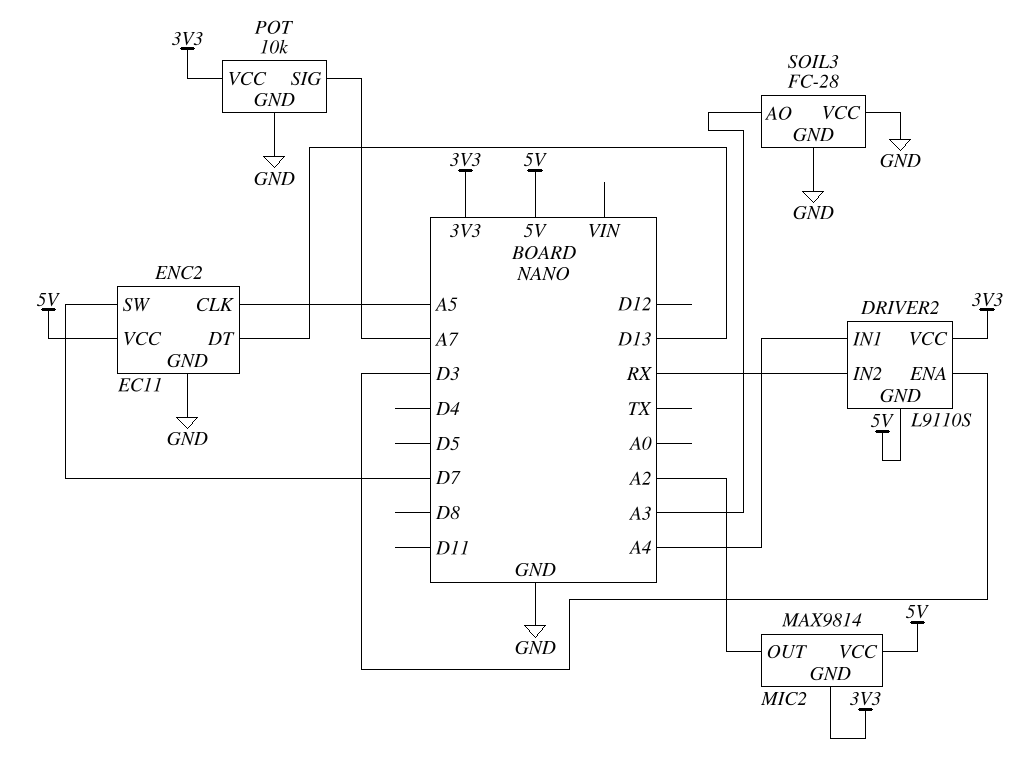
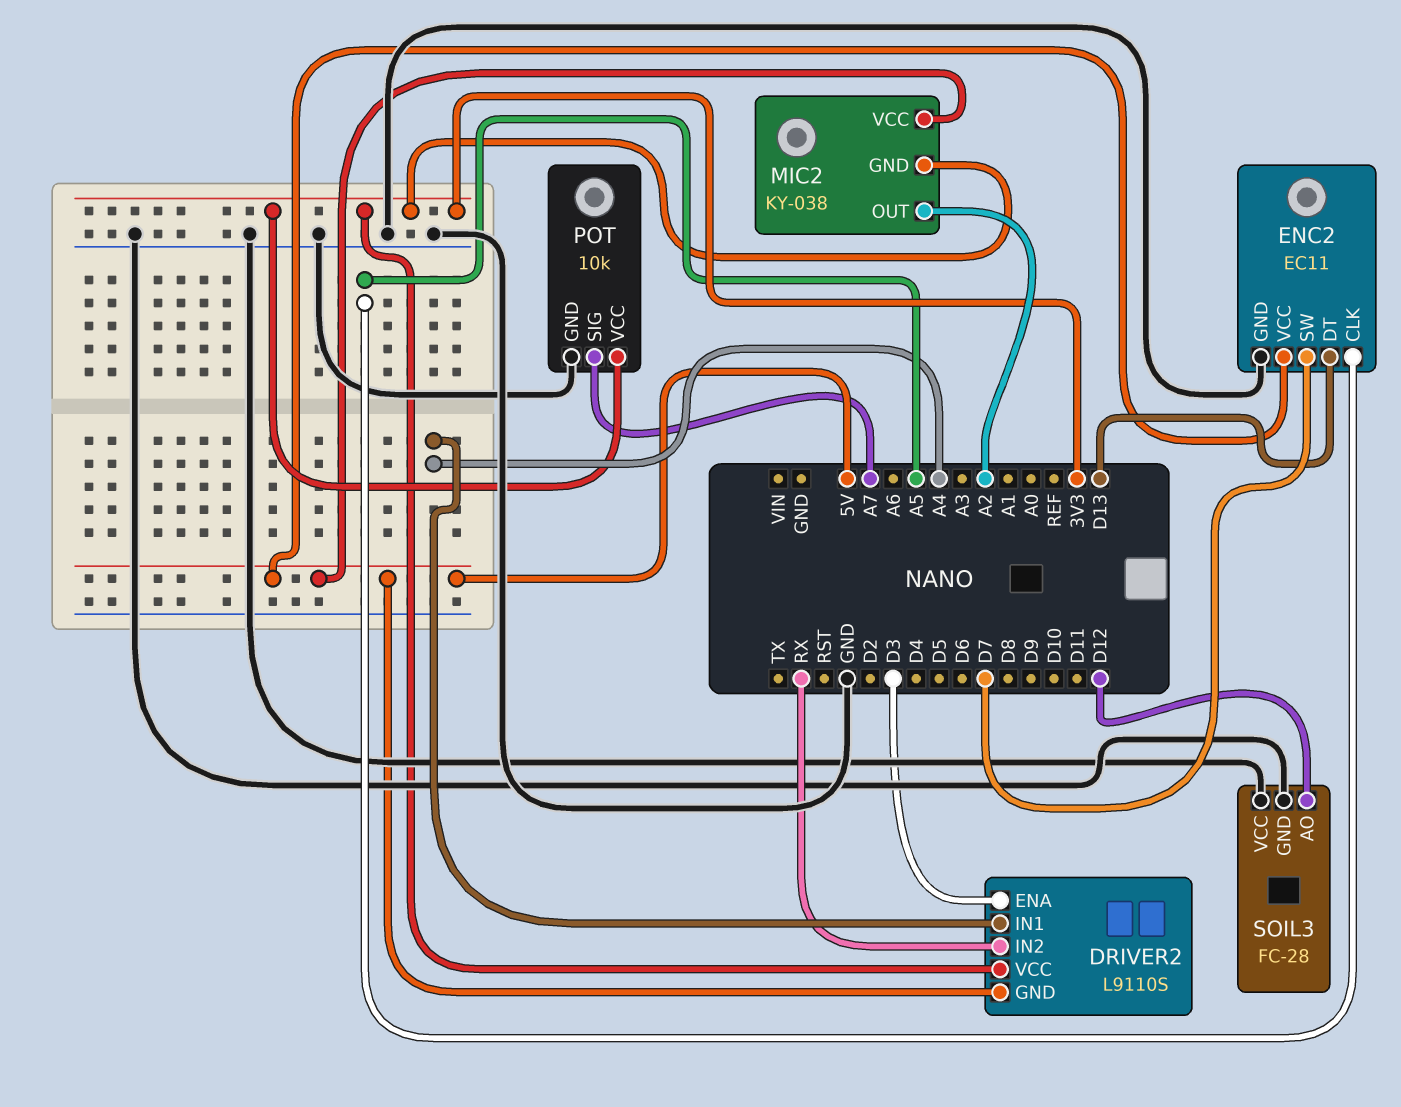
MIC2: MAX9814 -> KY-038
SOIL3 pin AO: A3 -> D12

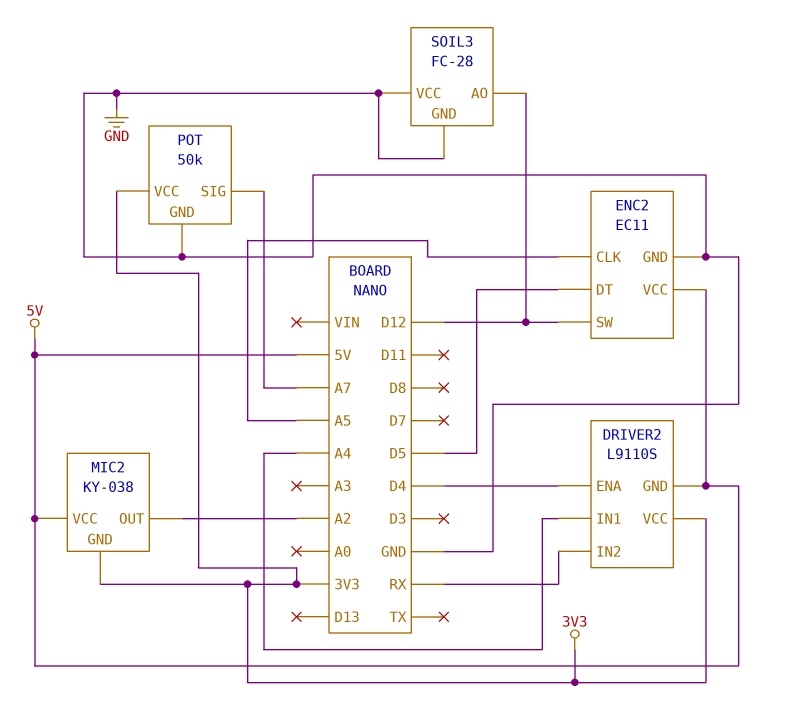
DRIVER2 pin ENA: D3 -> D4
ENC2 pin DT: D13 -> D5
ENC2 pin SW: D7 -> D12
POT: 10k -> 50k

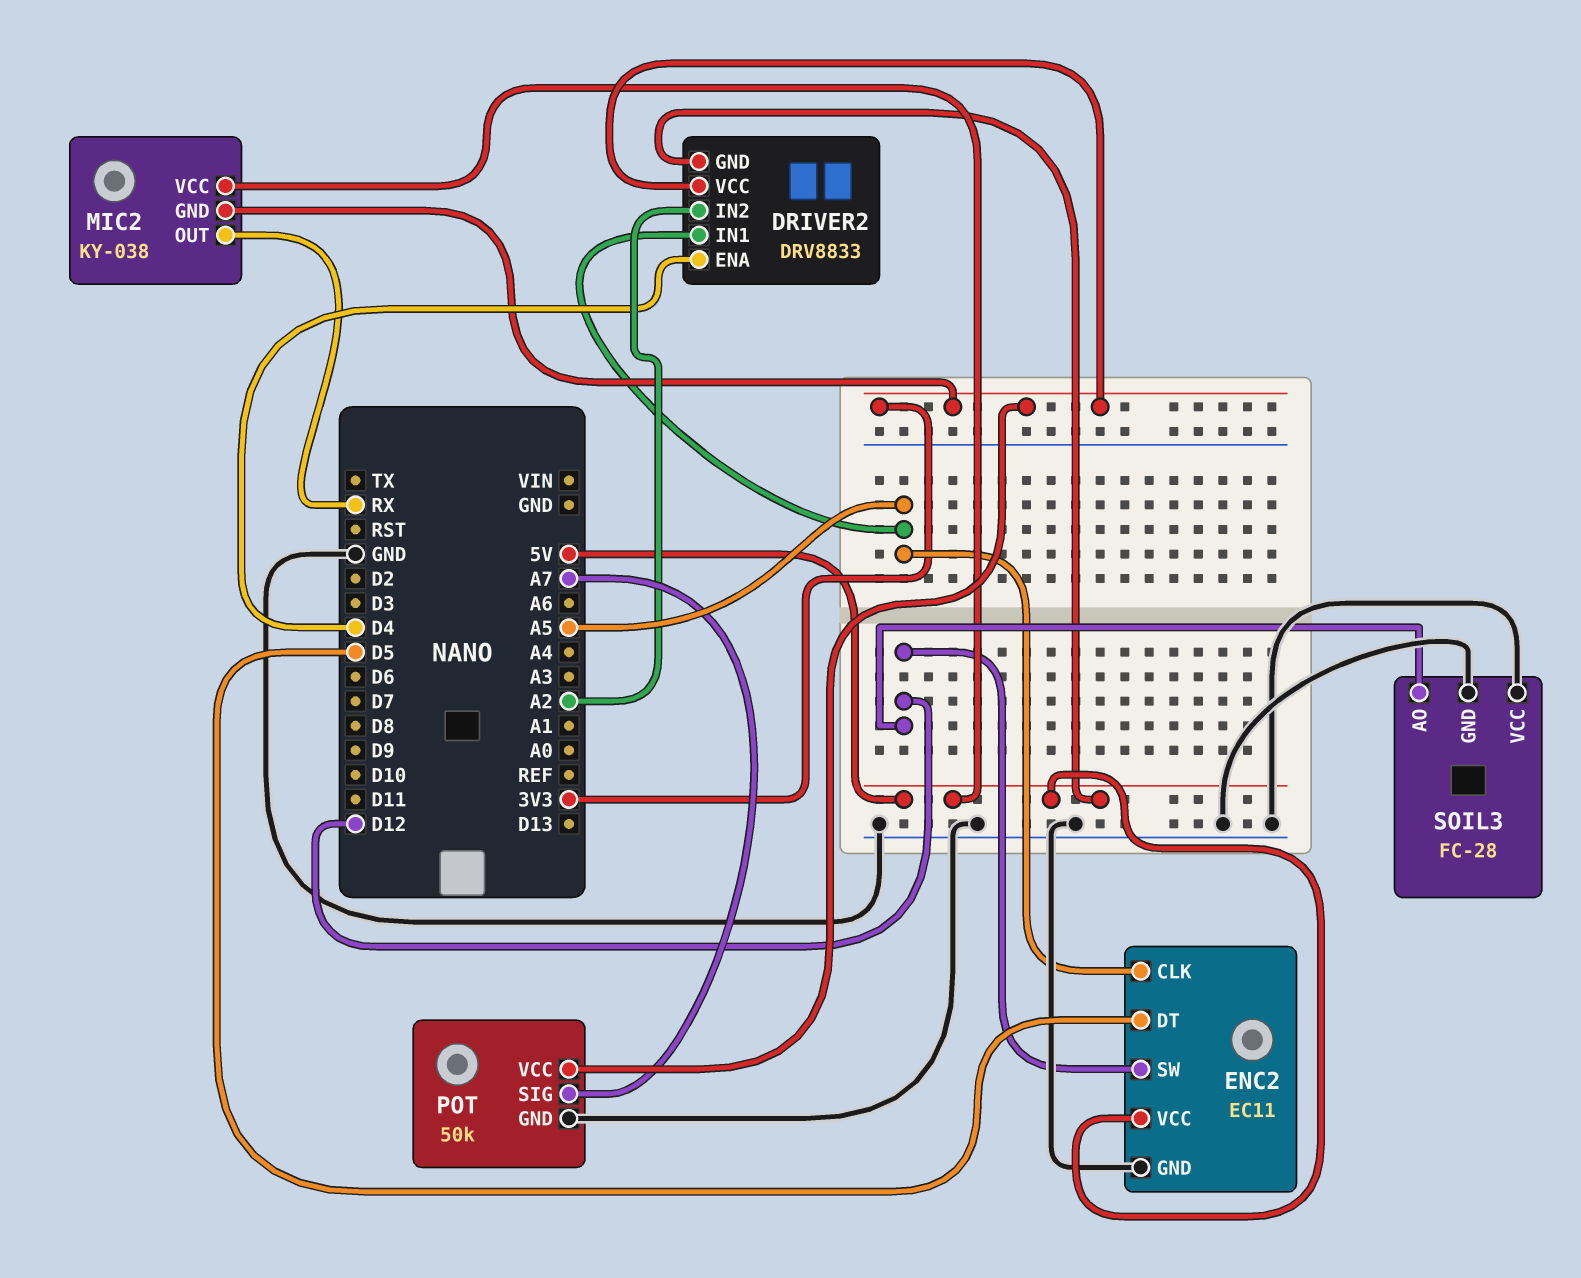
DRIVER2: L9110S -> DRV8833
DRIVER2 pin IN1: A4 -> A5
DRIVER2 pin IN2: RX -> A2
MIC2 pin OUT: A2 -> RX

